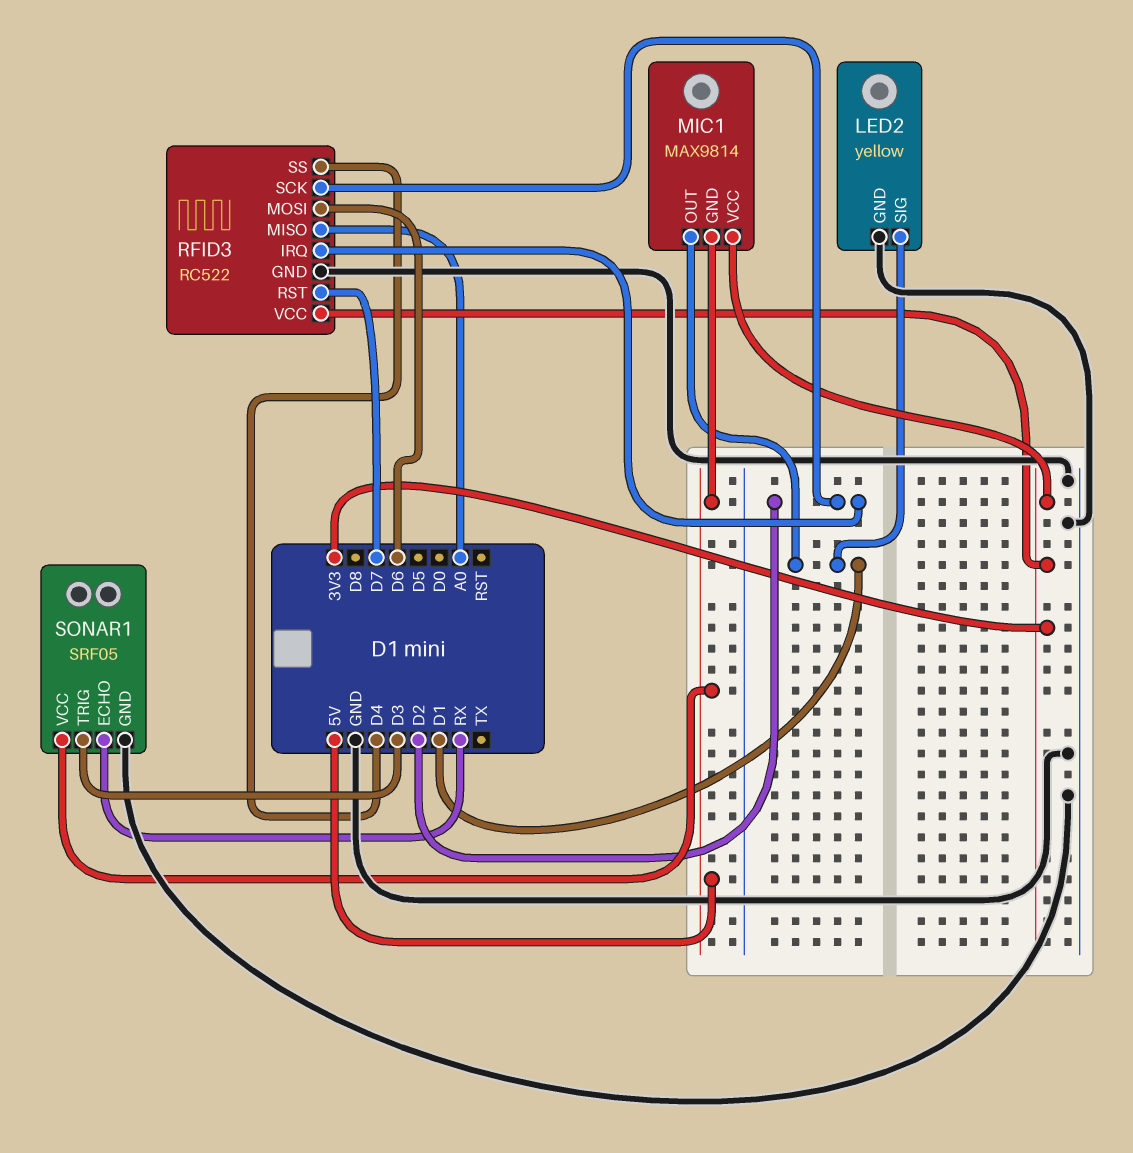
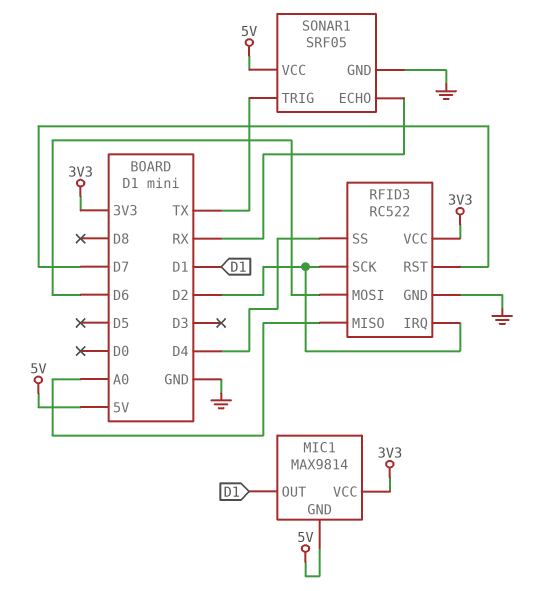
LED2: yellow -> none
LED2 pin GND: GND -> none
LED2 pin SIG: D1 -> none
SONAR1 pin TRIG: D3 -> TX

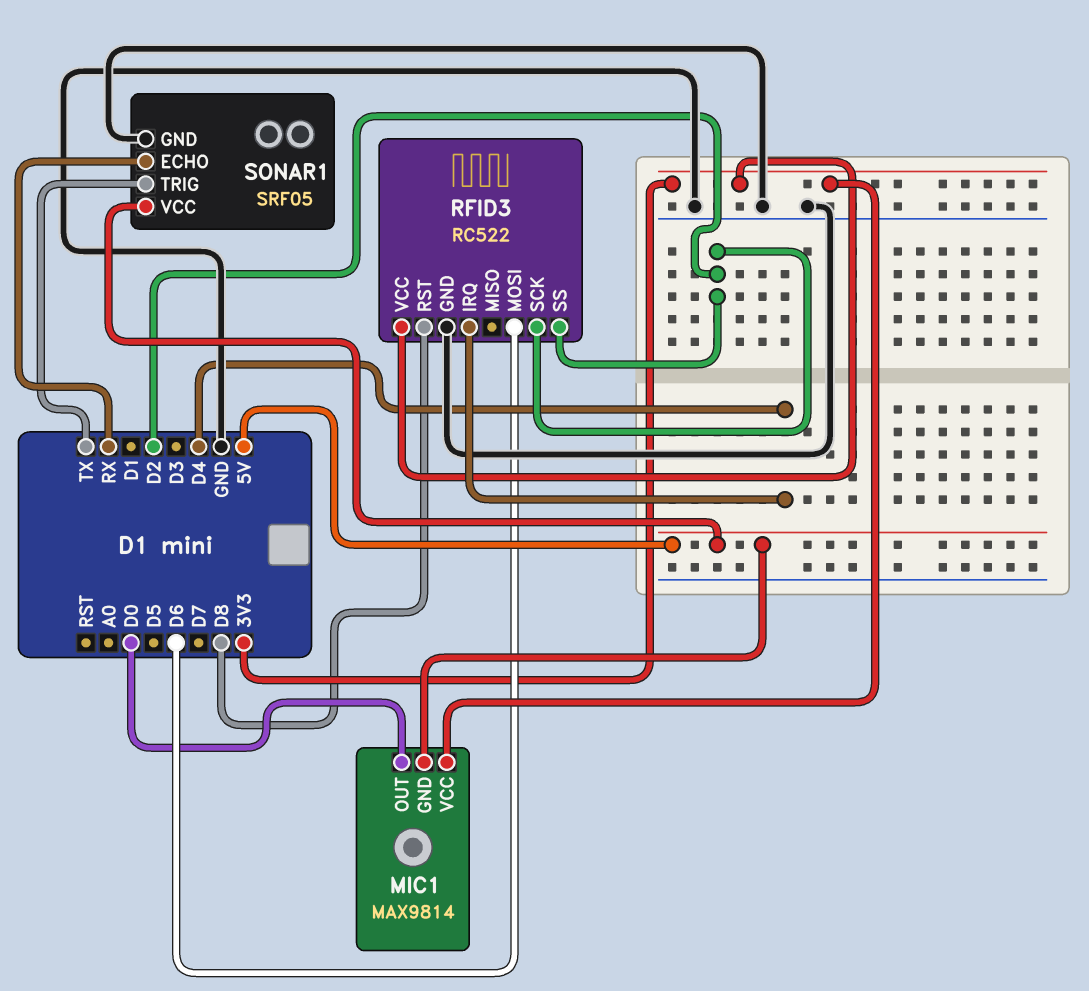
MIC1 pin OUT: D1 -> D0
RFID3 pin IRQ: D2 -> D4
RFID3 pin MISO: A0 -> none
RFID3 pin RST: D7 -> D8
RFID3 pin SS: D4 -> D2

